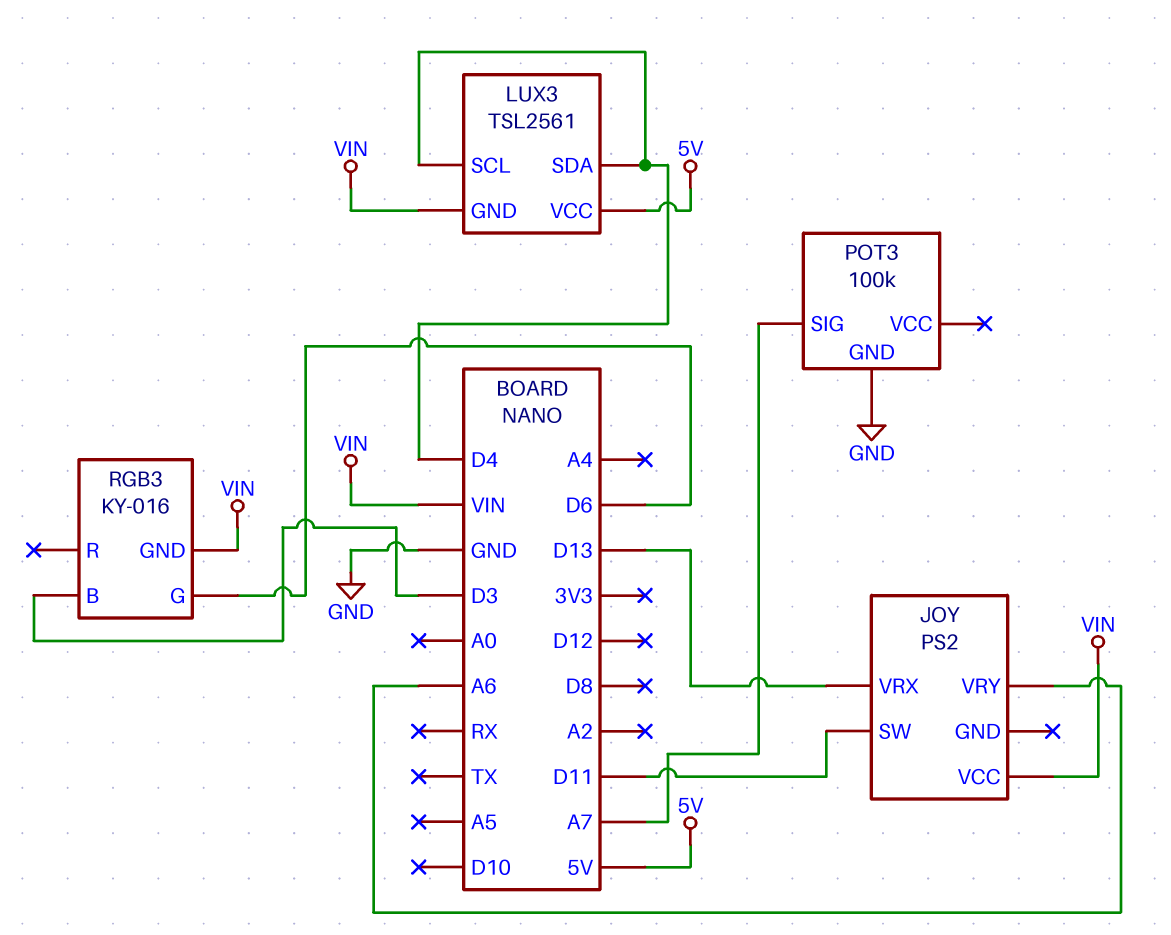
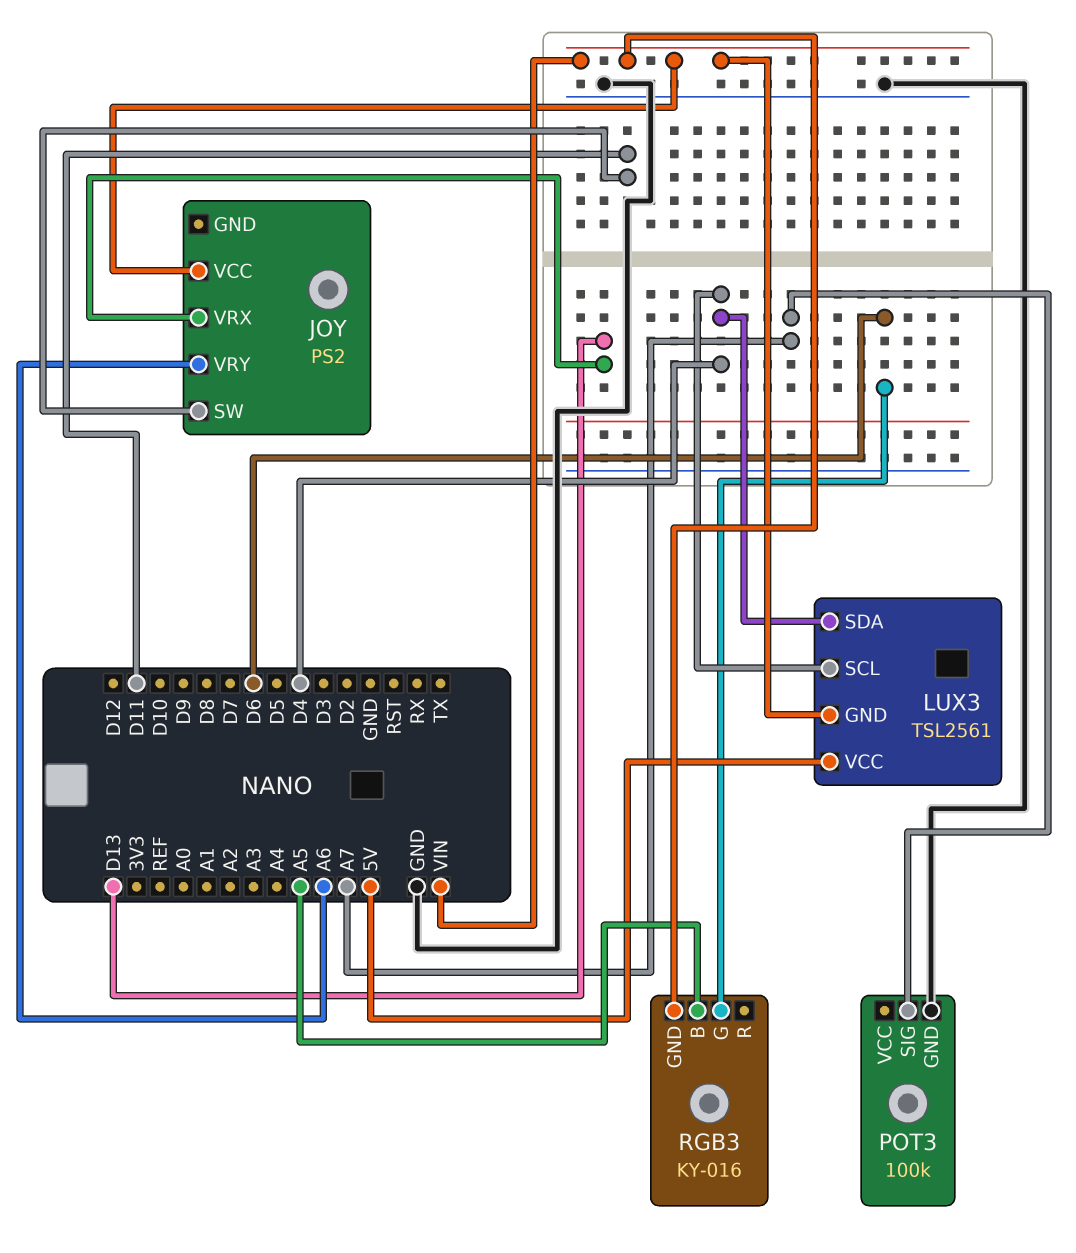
RGB3 pin B: D3 -> A5

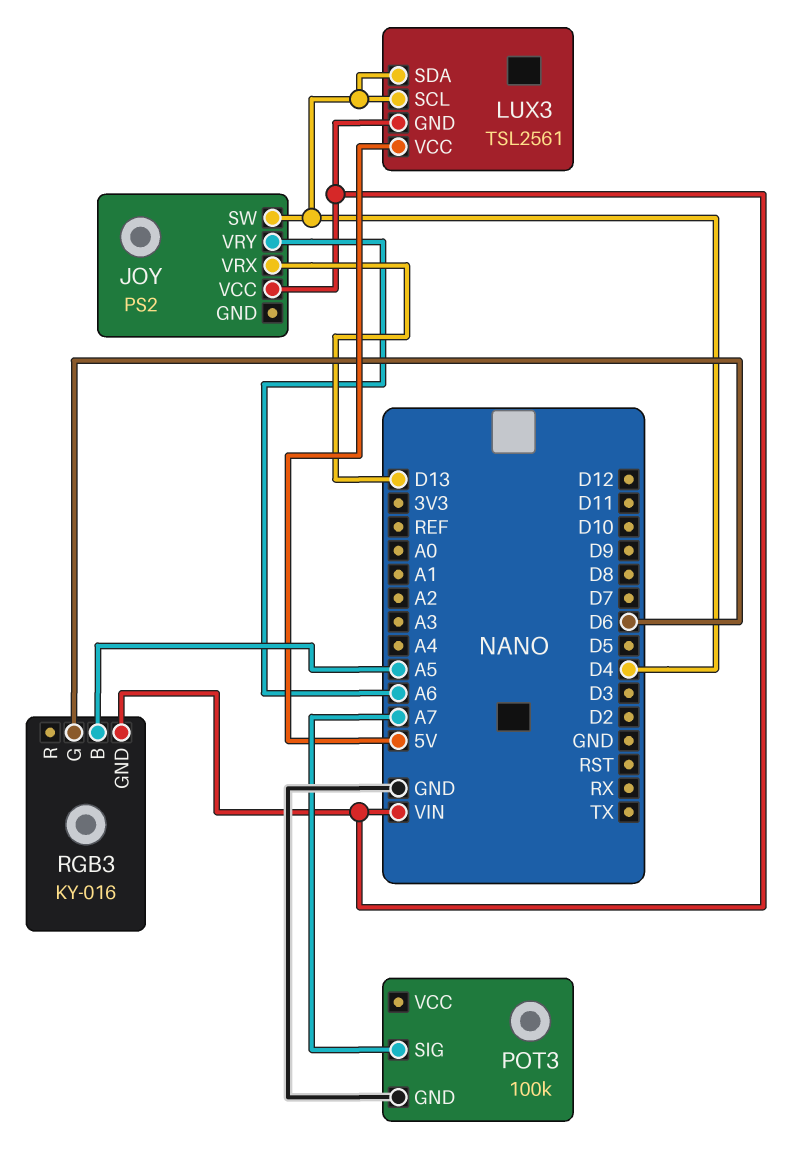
JOY pin SW: D11 -> D4

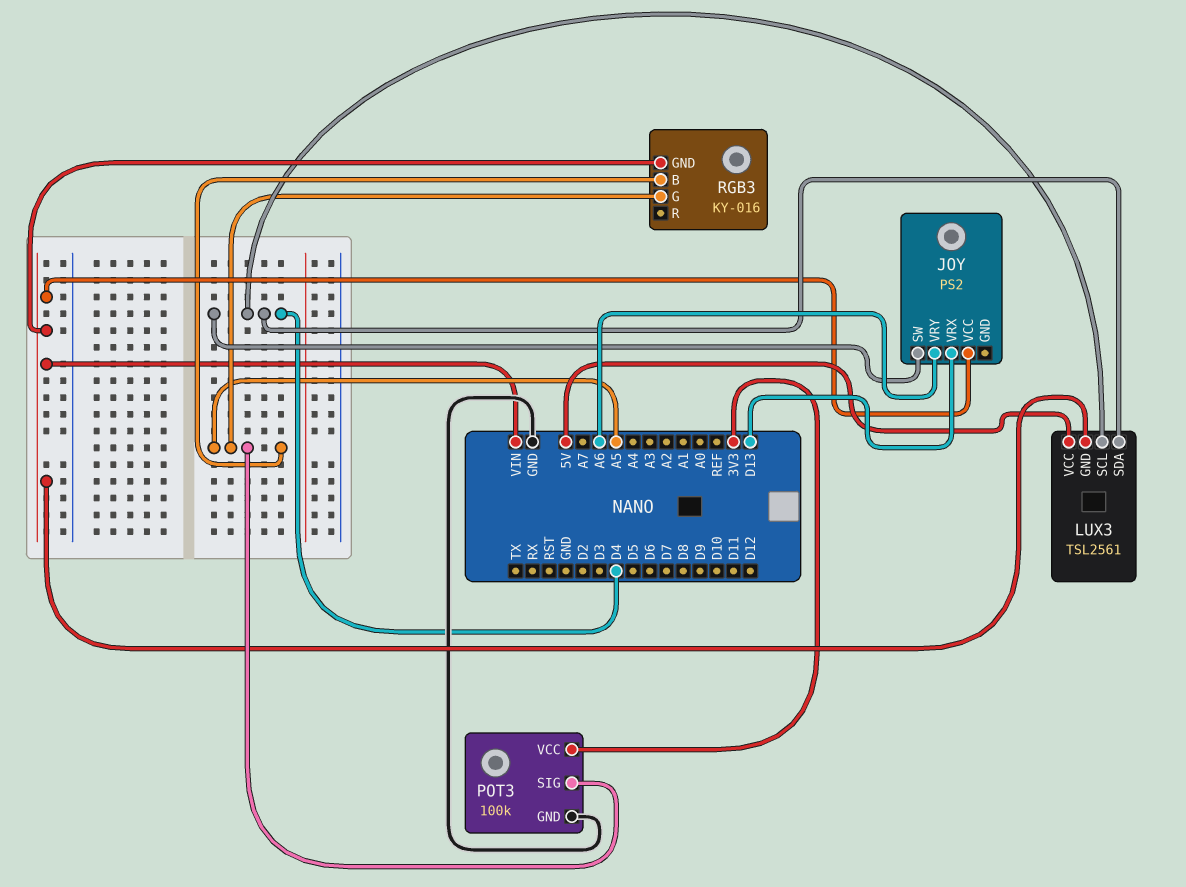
POT3 pin SIG: A7 -> A5
POT3 pin VCC: none -> 3V3
RGB3 pin G: D6 -> A5

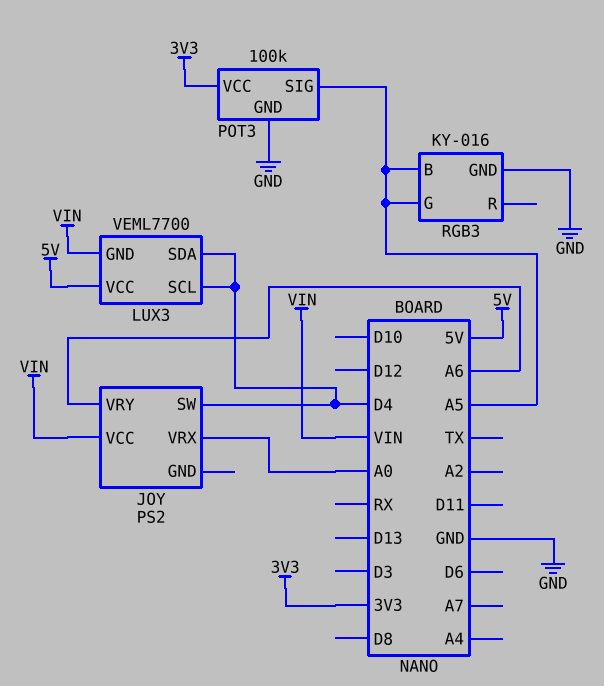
JOY pin VRX: D13 -> A0
LUX3: TSL2561 -> VEML7700
RGB3 pin GND: VIN -> GND

